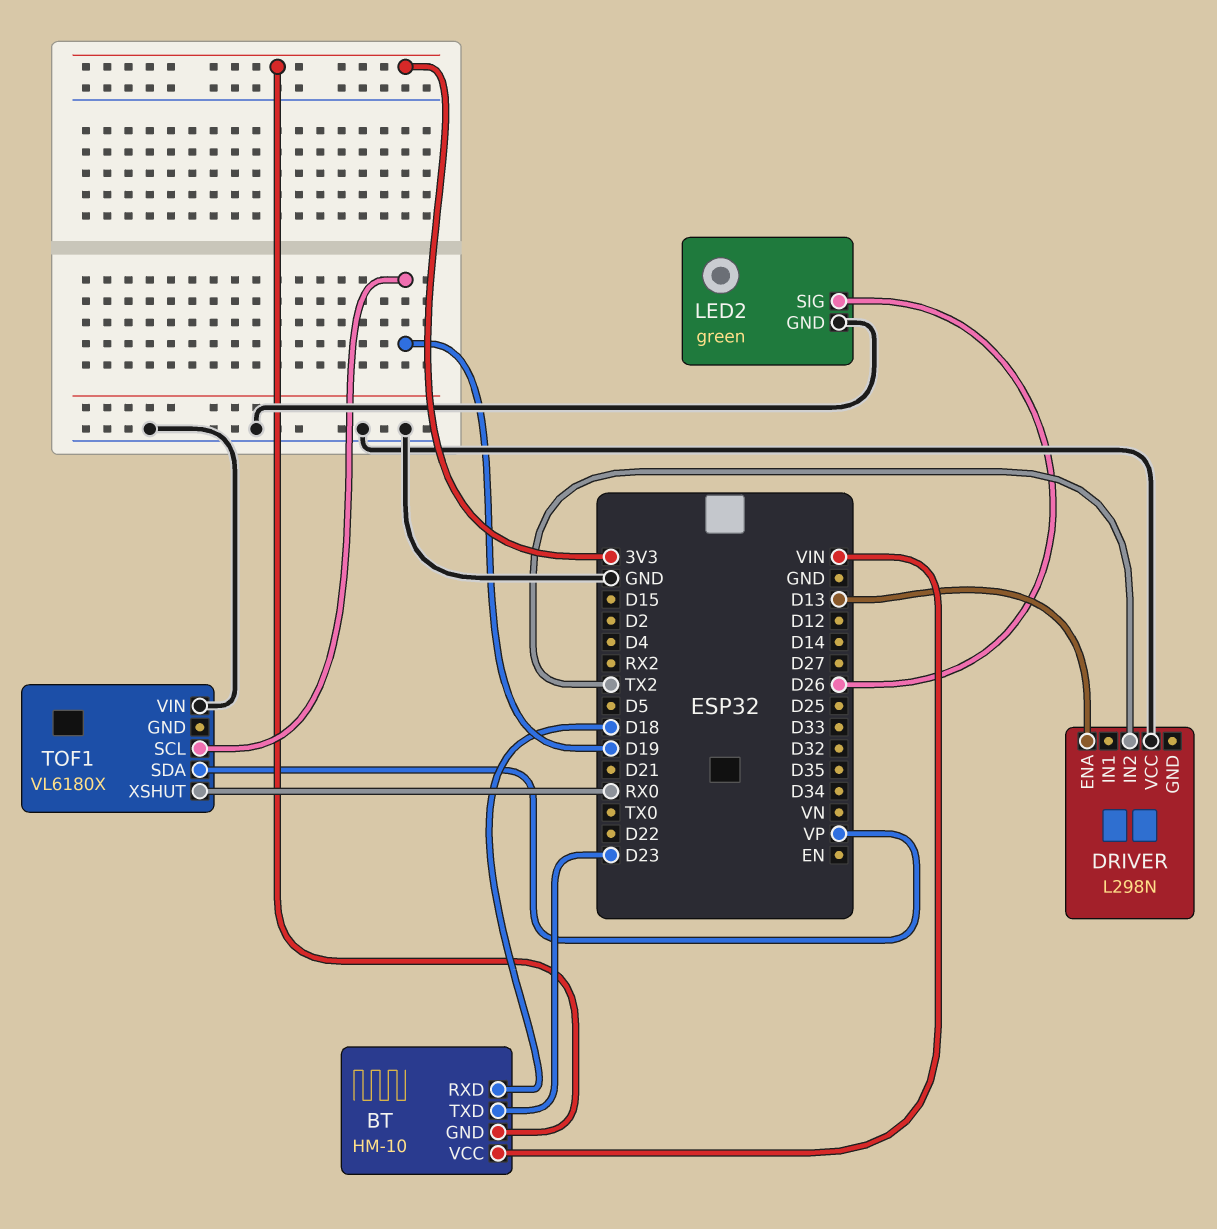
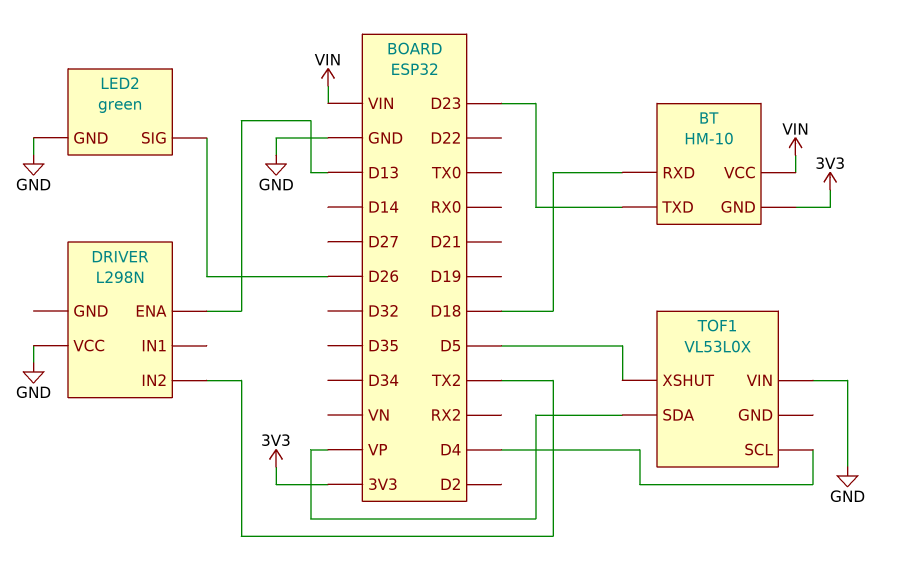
TOF1: VL6180X -> VL53L0X
TOF1 pin SCL: D19 -> D4
TOF1 pin XSHUT: RX0 -> D5

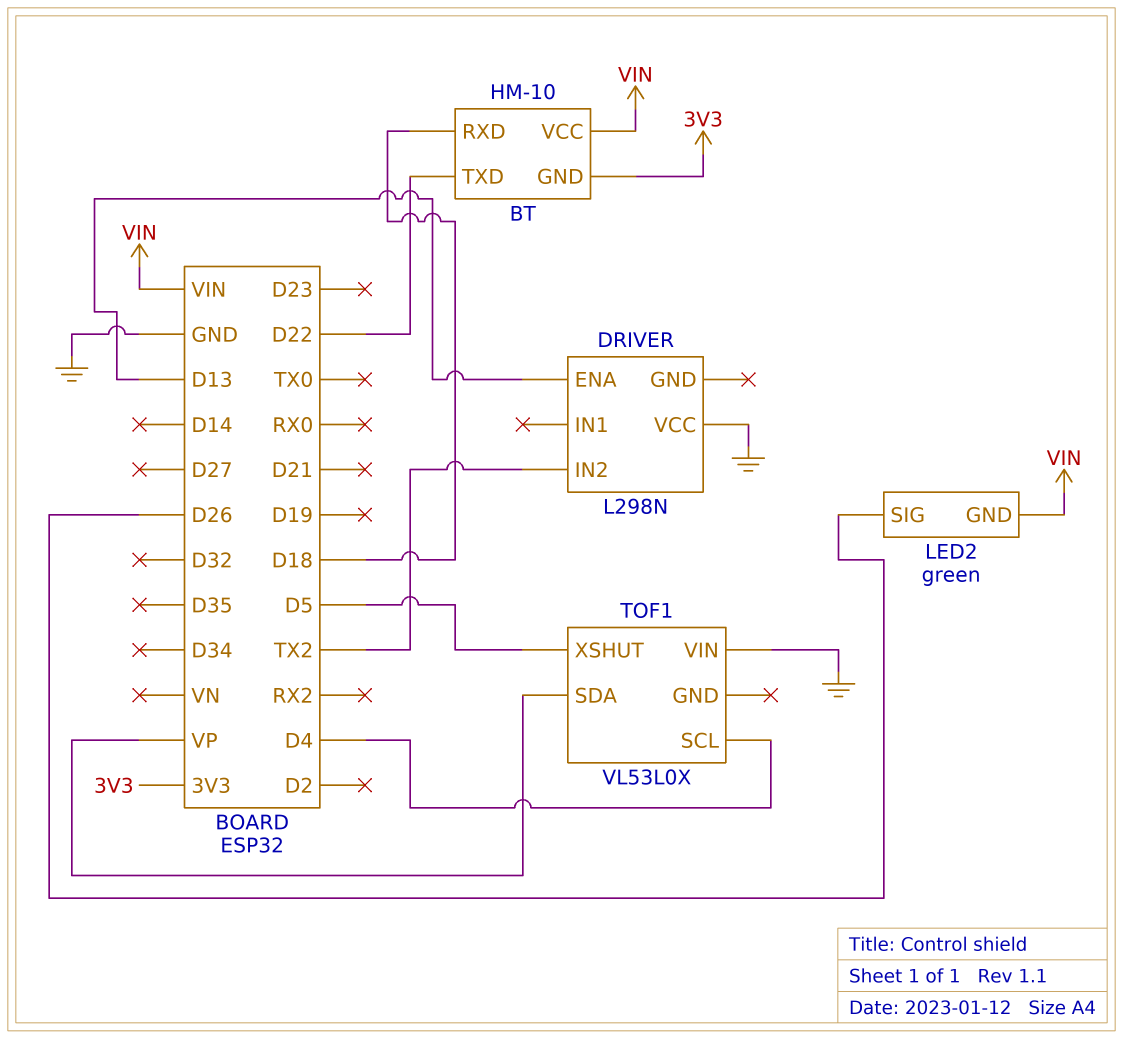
BT pin TXD: D23 -> D22
LED2 pin GND: GND -> VIN

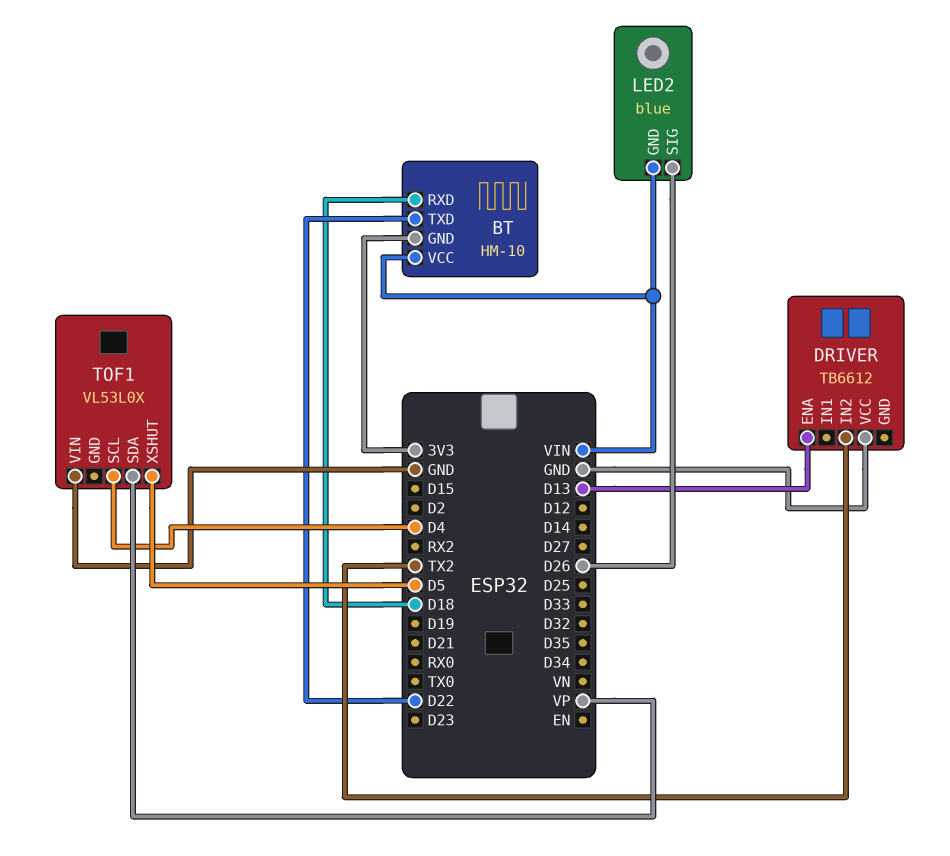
DRIVER: L298N -> TB6612
LED2: green -> blue

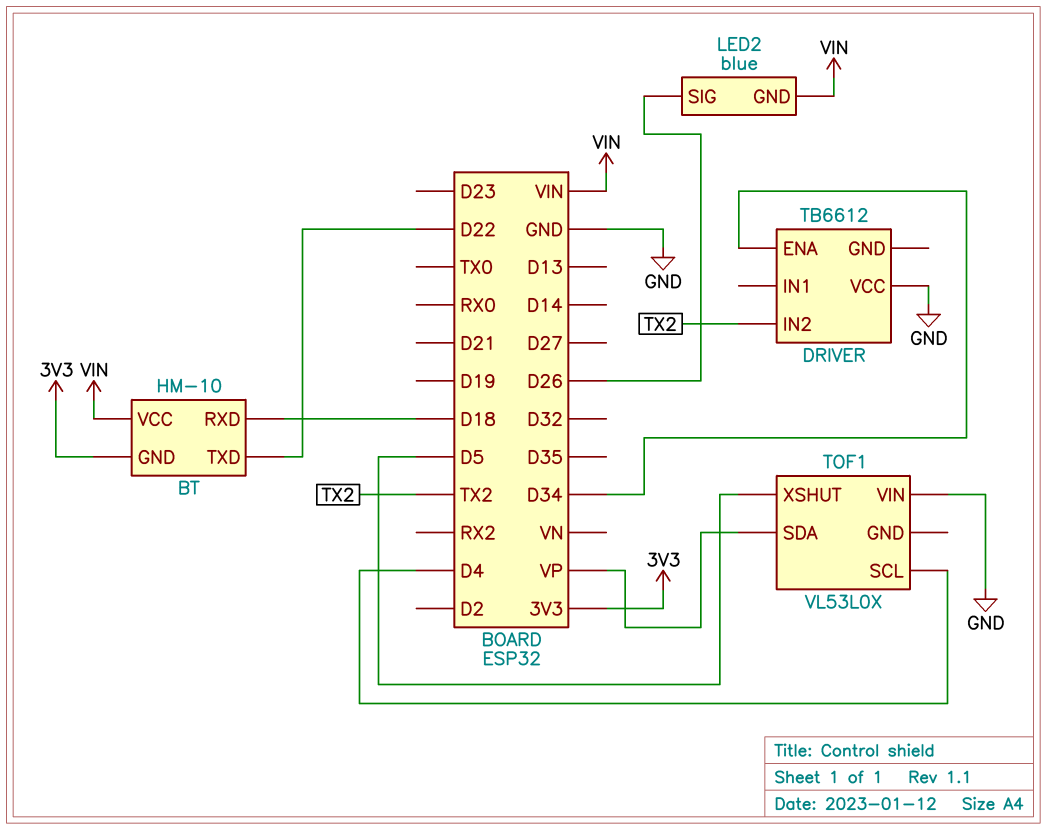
DRIVER pin ENA: D13 -> D34

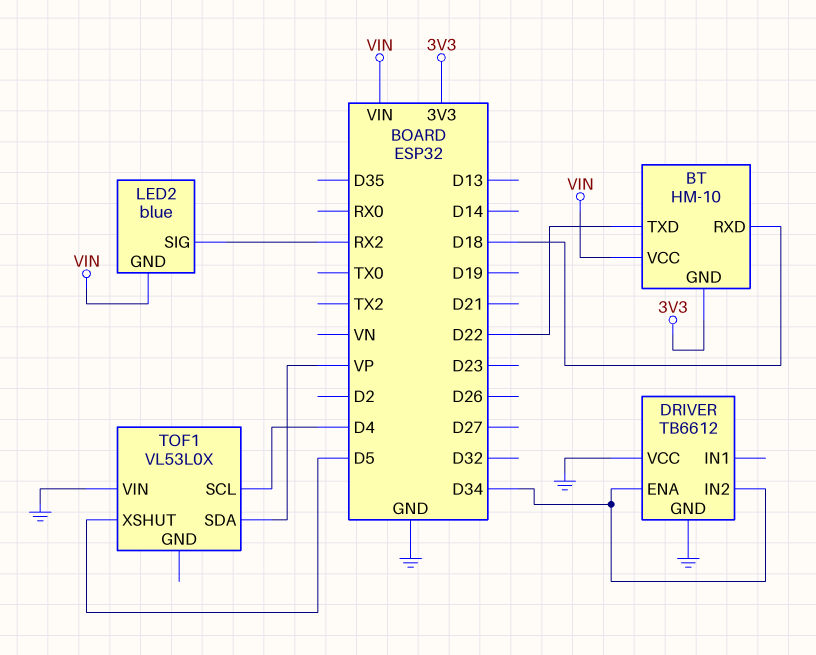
DRIVER pin GND: none -> GND
DRIVER pin IN2: TX2 -> D34
LED2 pin SIG: D26 -> RX2

